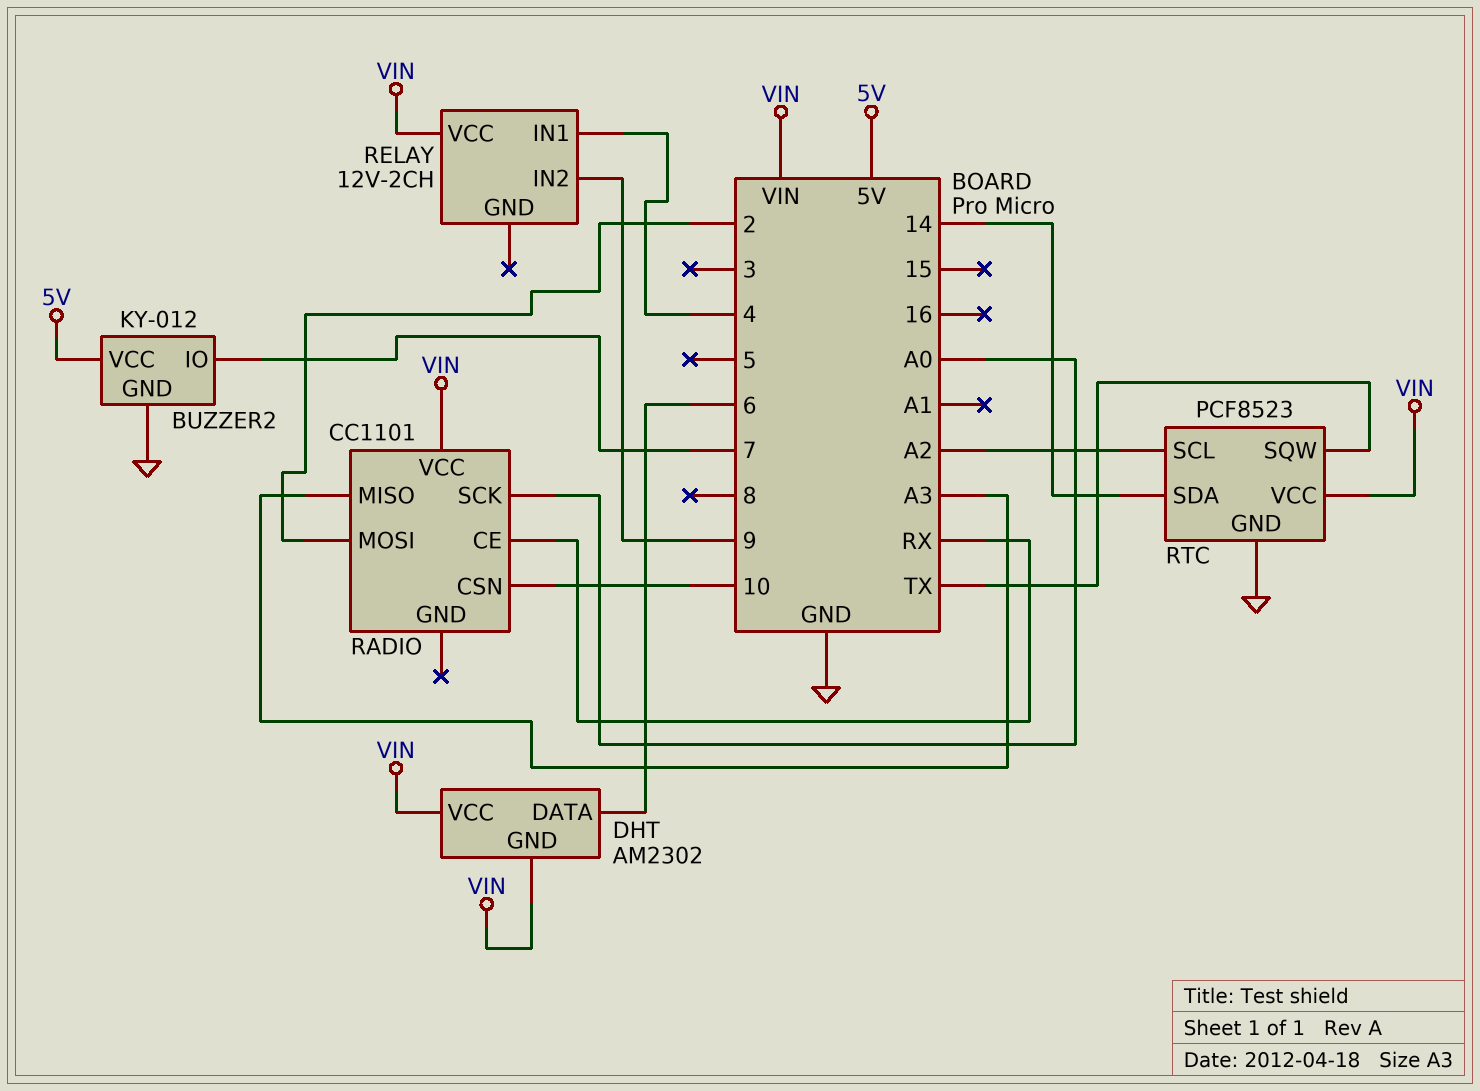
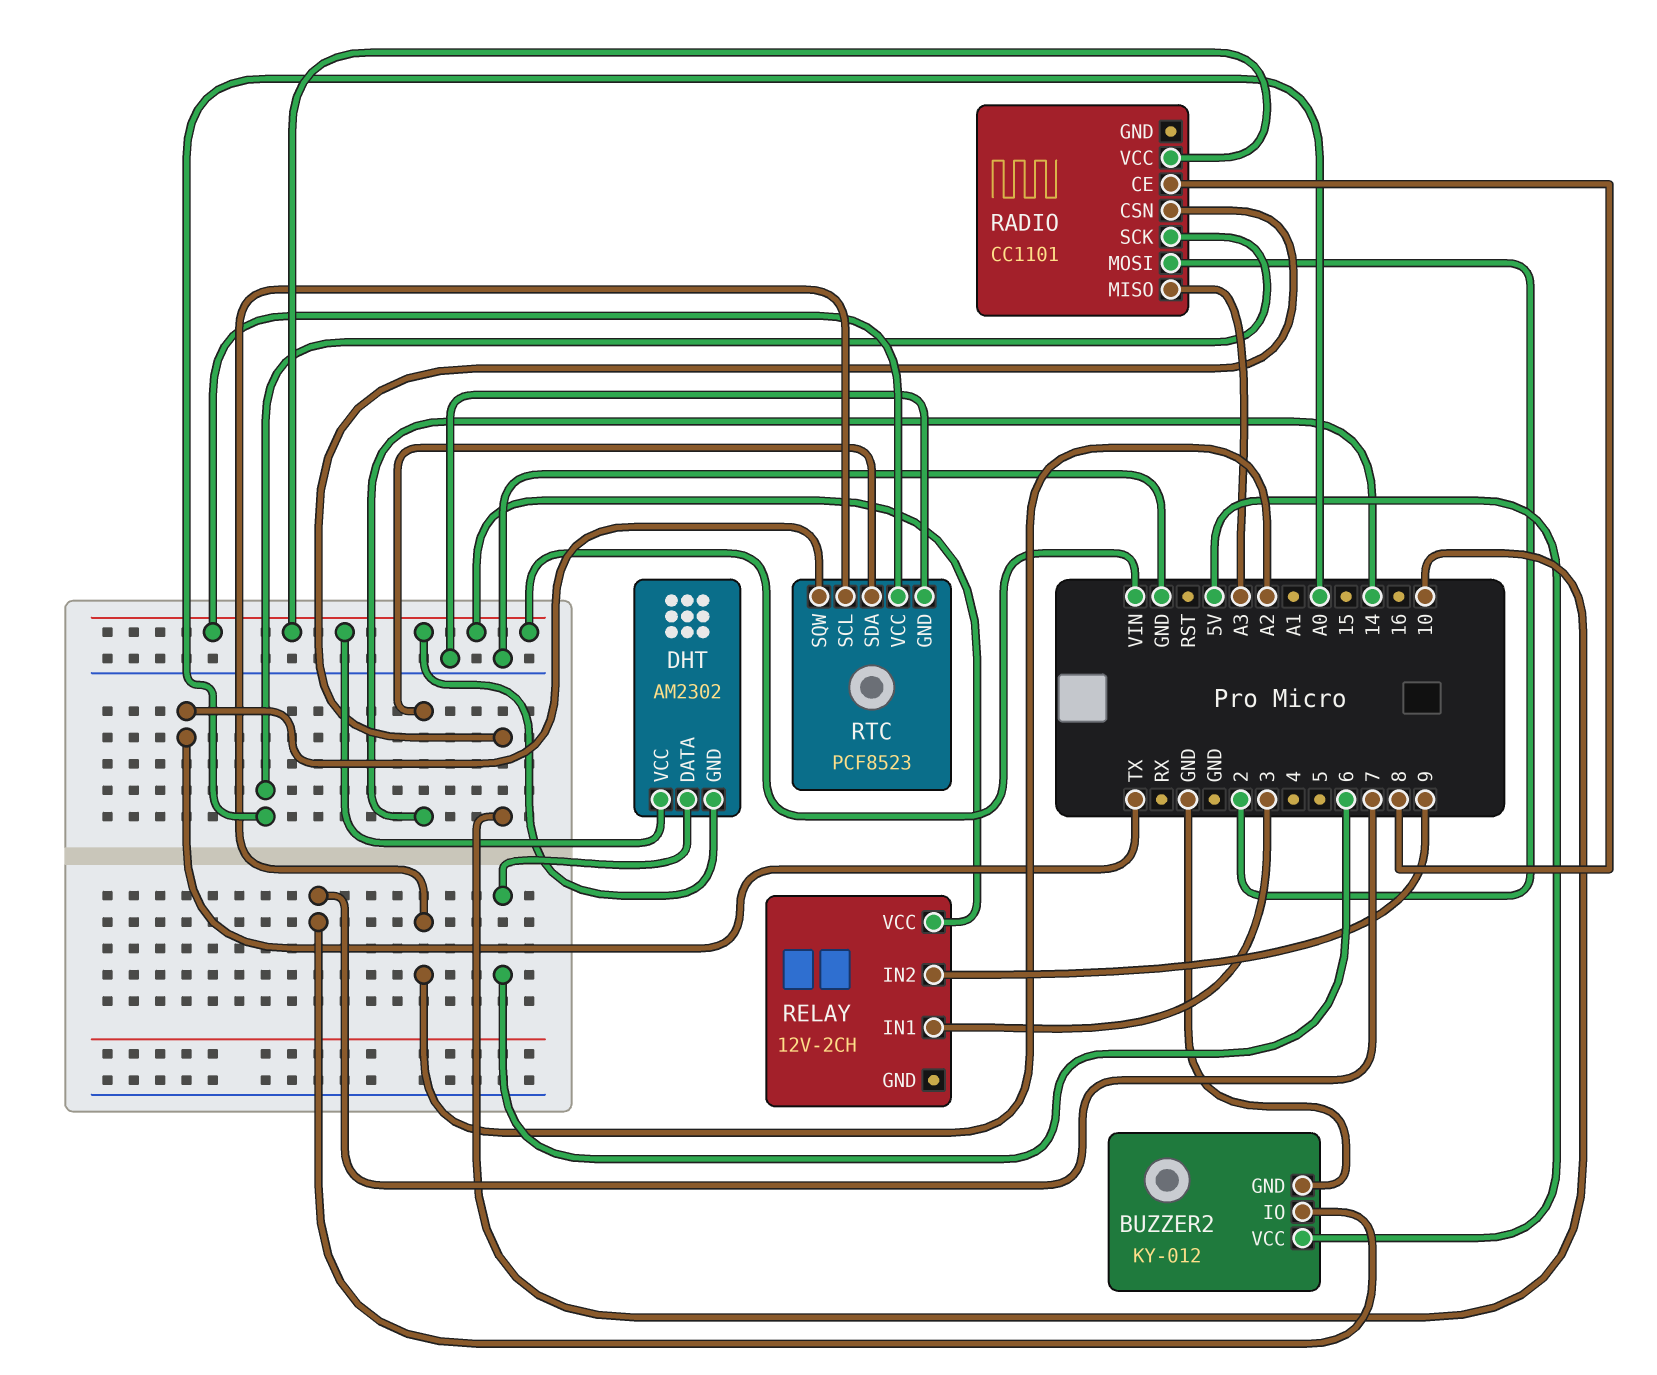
RADIO pin CE: RX -> 8
RELAY pin IN1: 4 -> 3

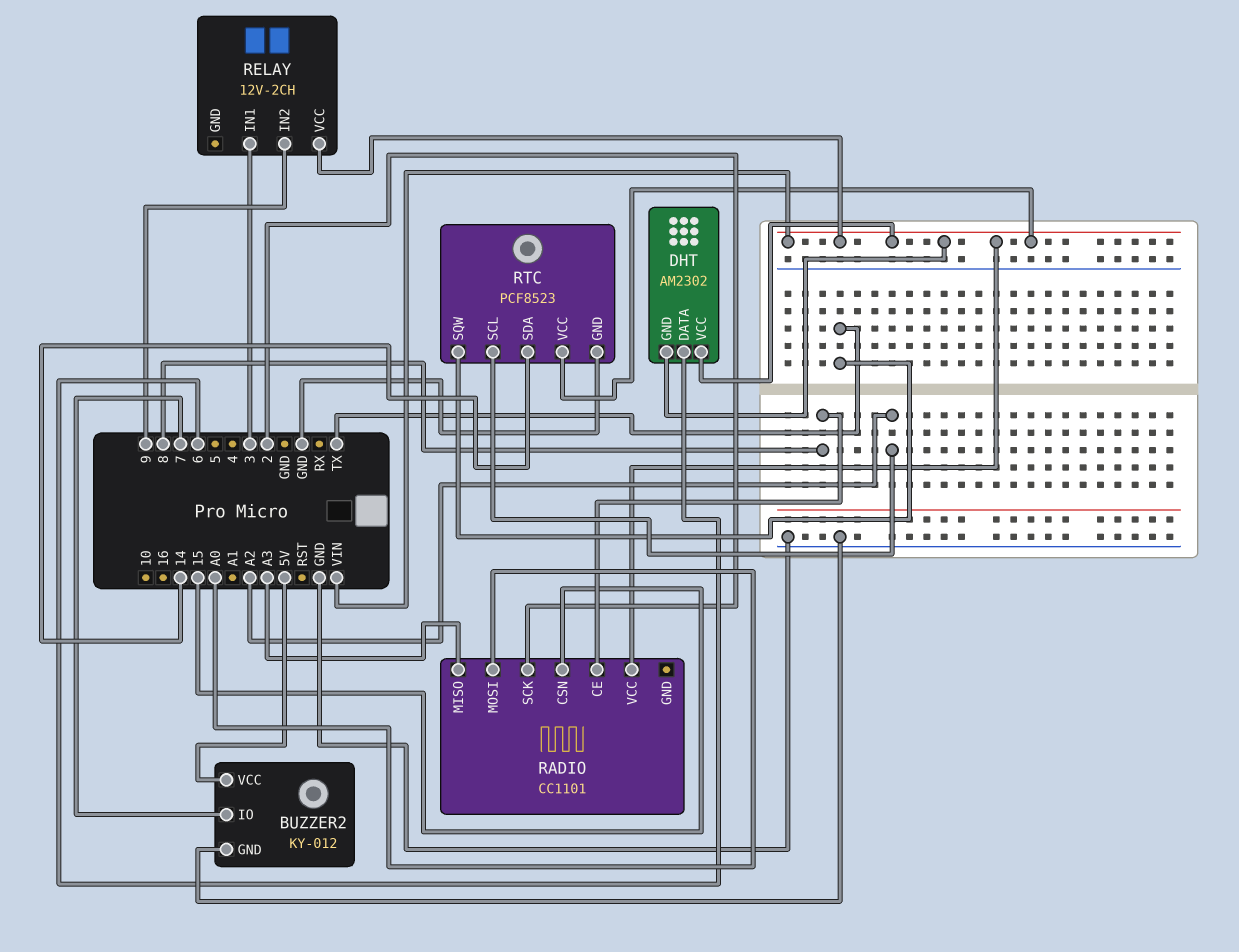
RADIO pin CSN: 10 -> 15
RADIO pin MOSI: 2 -> A0
RADIO pin SCK: A0 -> 2

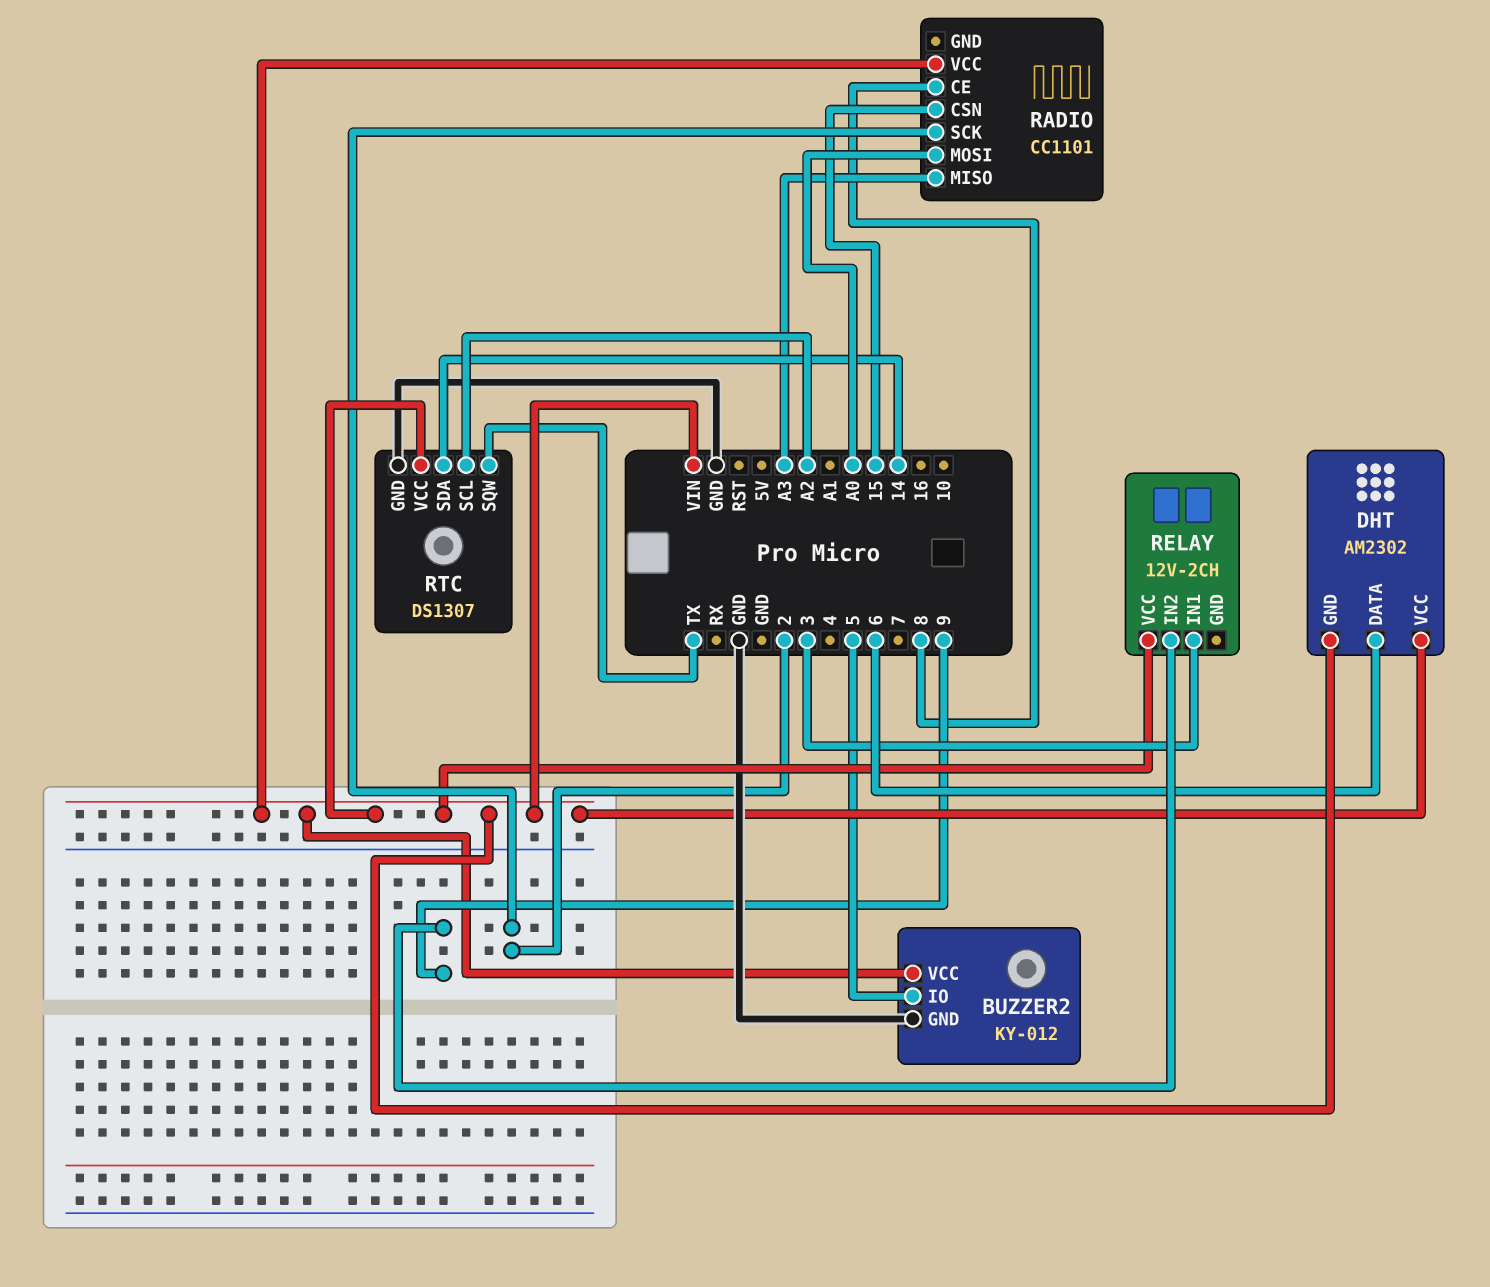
BUZZER2 pin IO: 7 -> 5
BUZZER2 pin VCC: 5V -> VIN
RTC: PCF8523 -> DS1307

